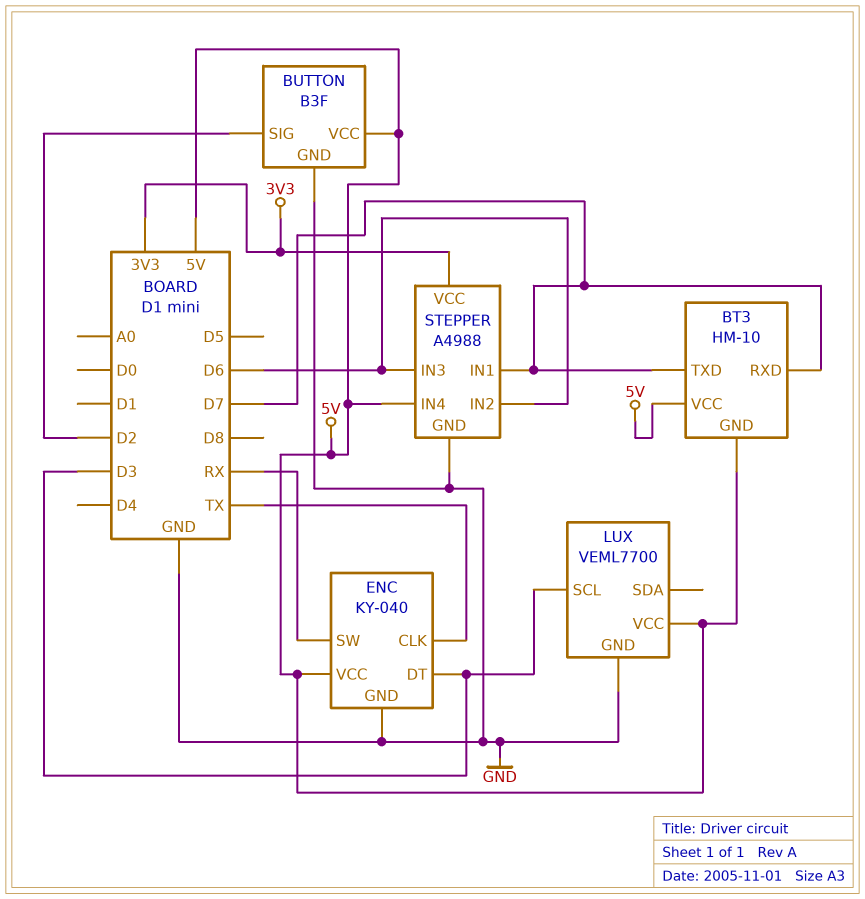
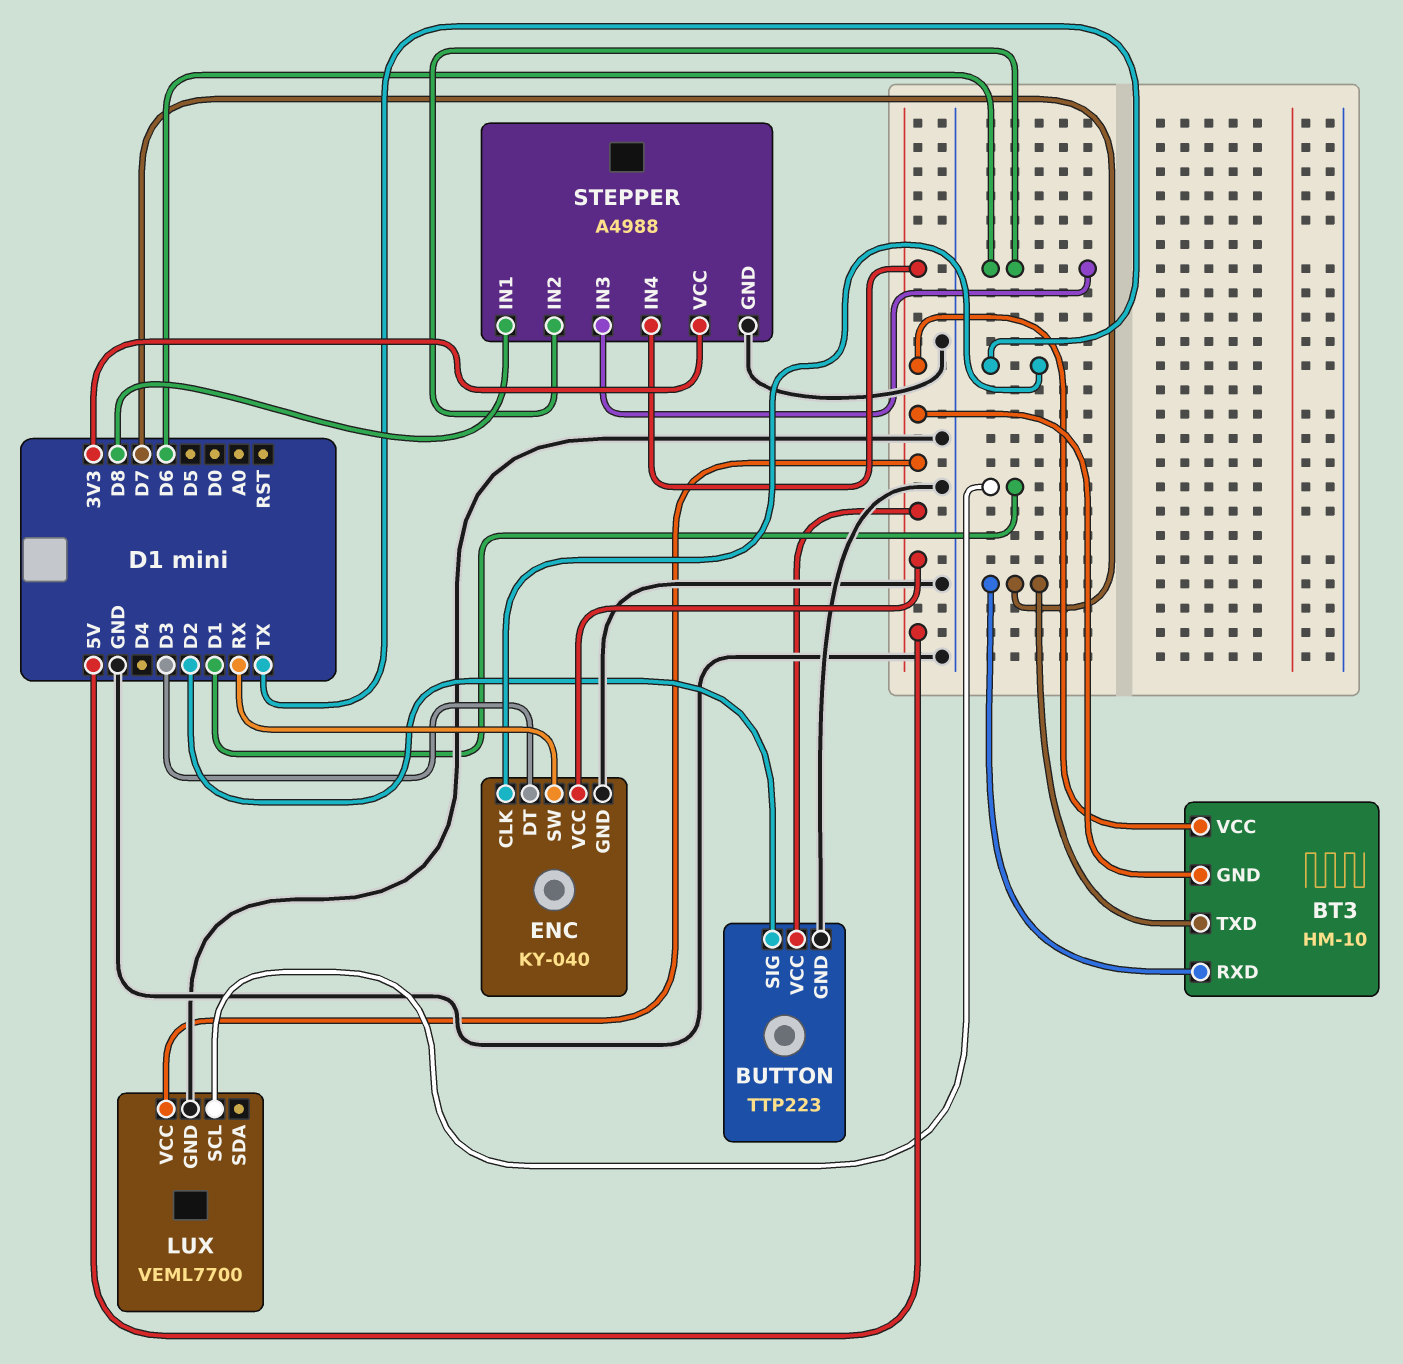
BUTTON: B3F -> TTP223
LUX pin SCL: D3 -> D1
STEPPER pin IN1: D7 -> D8

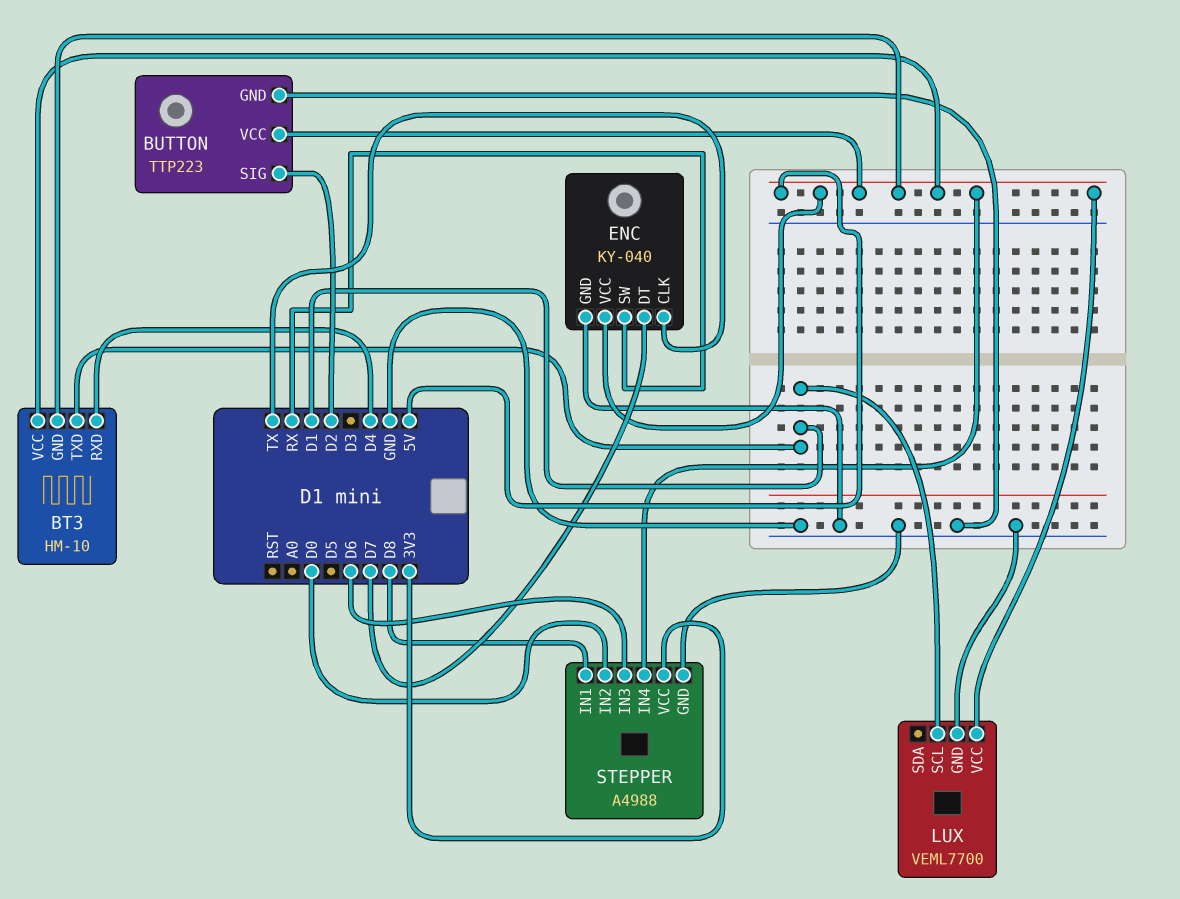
BT3 pin RXD: D7 -> D4
BT3 pin TXD: D7 -> D1
ENC pin DT: D3 -> D7
STEPPER pin IN2: D6 -> D0

